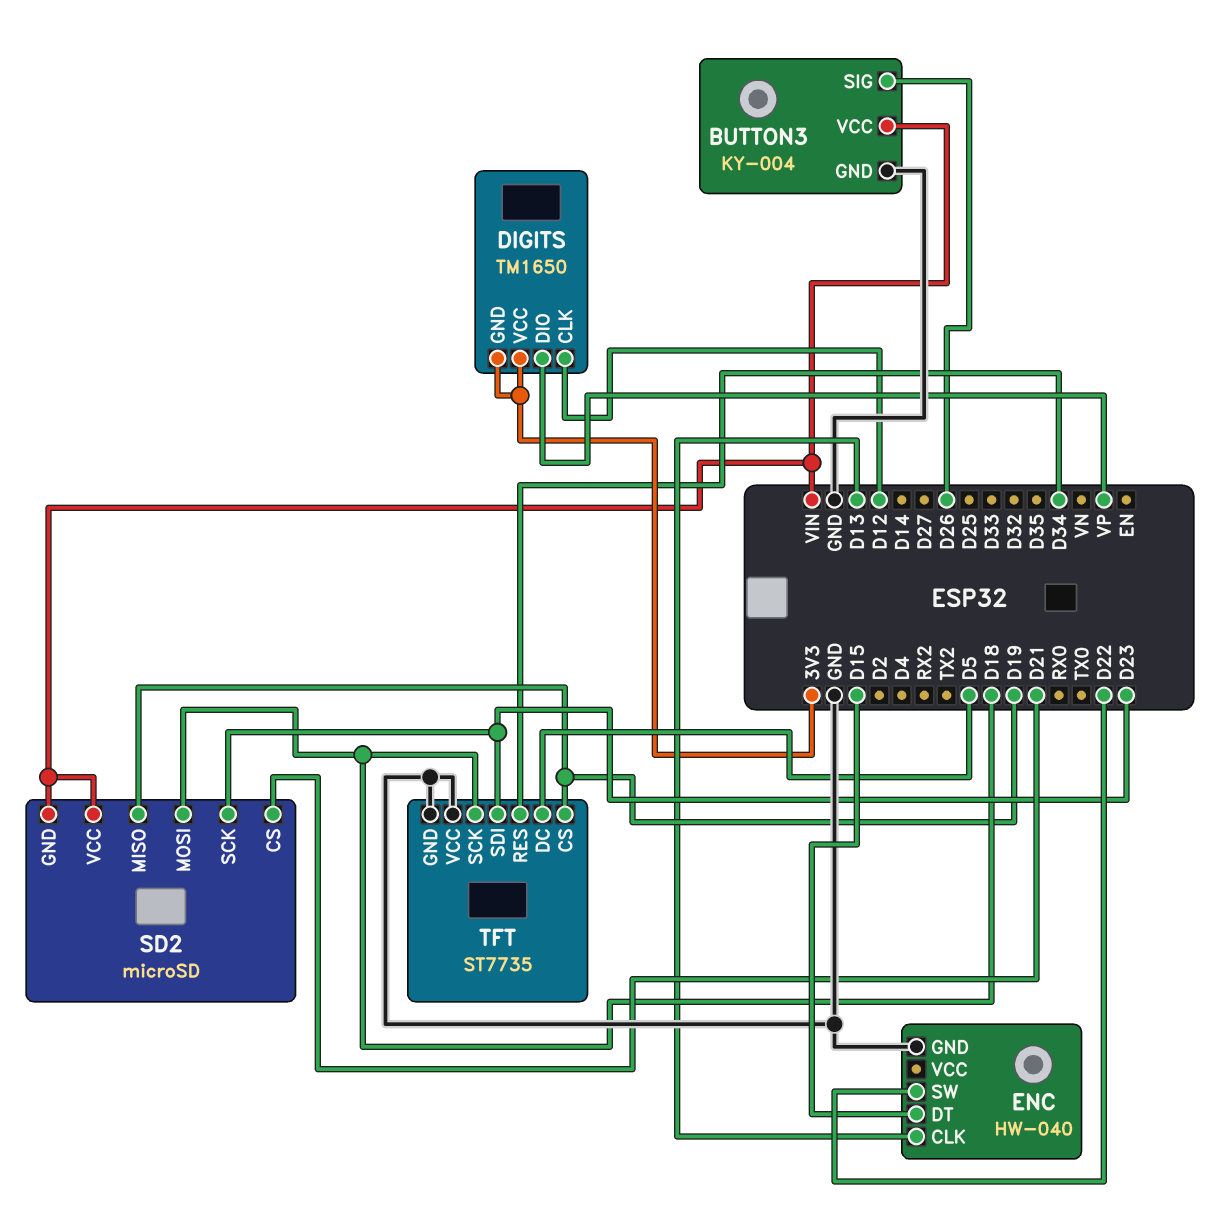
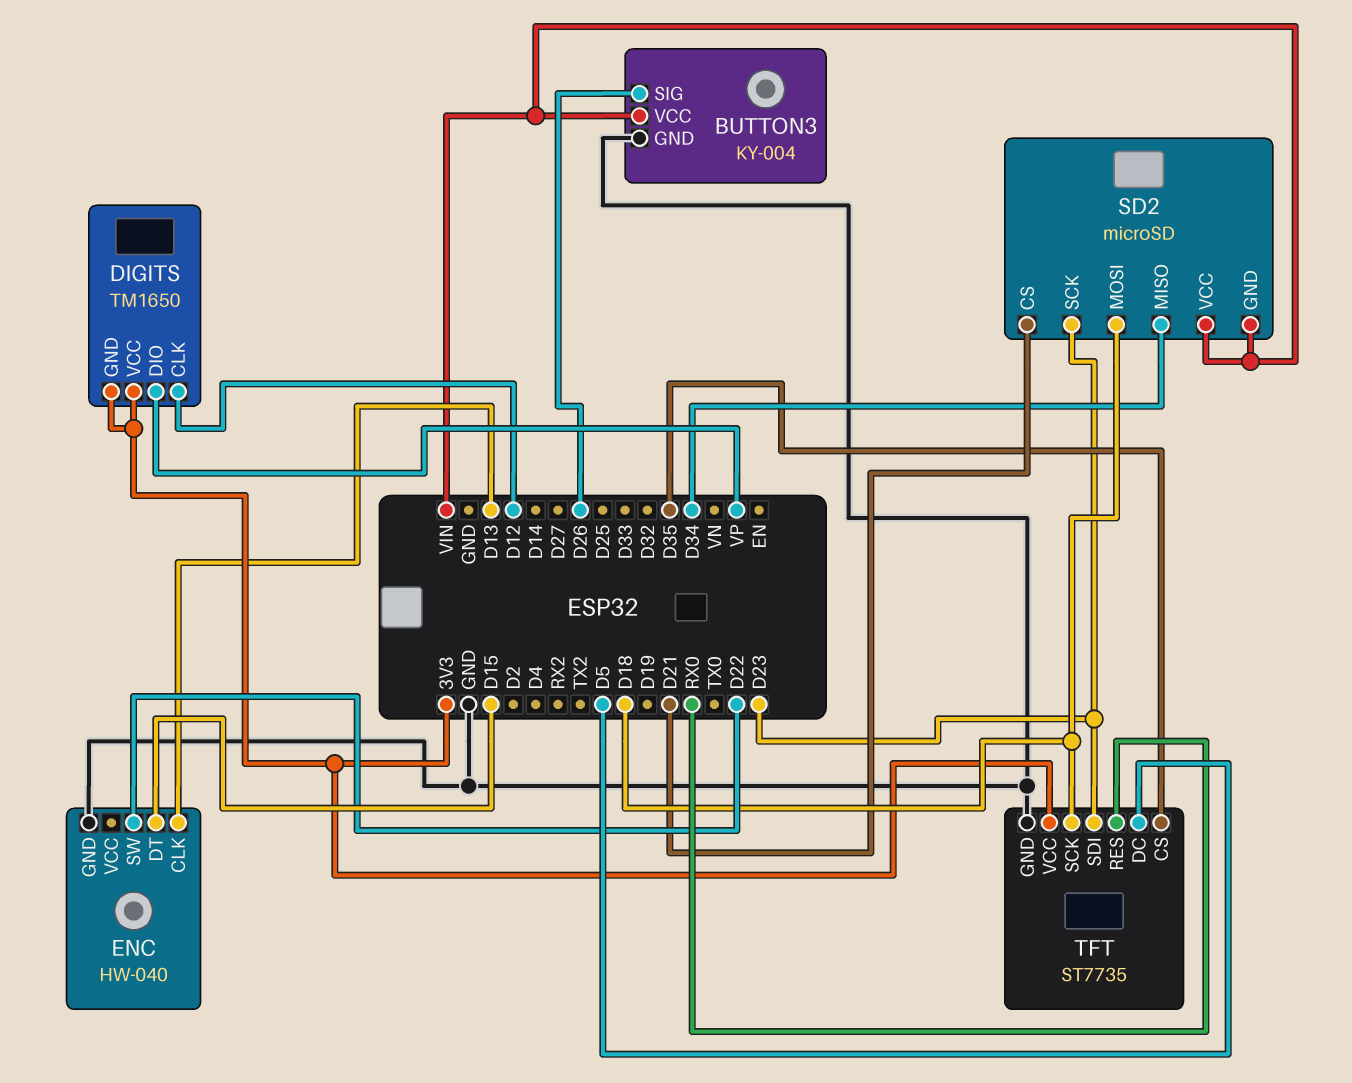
SD2 pin MISO: D19 -> D34
TFT pin CS: D19 -> D35
TFT pin RES: D34 -> RX0
TFT pin VCC: GND -> 3V3

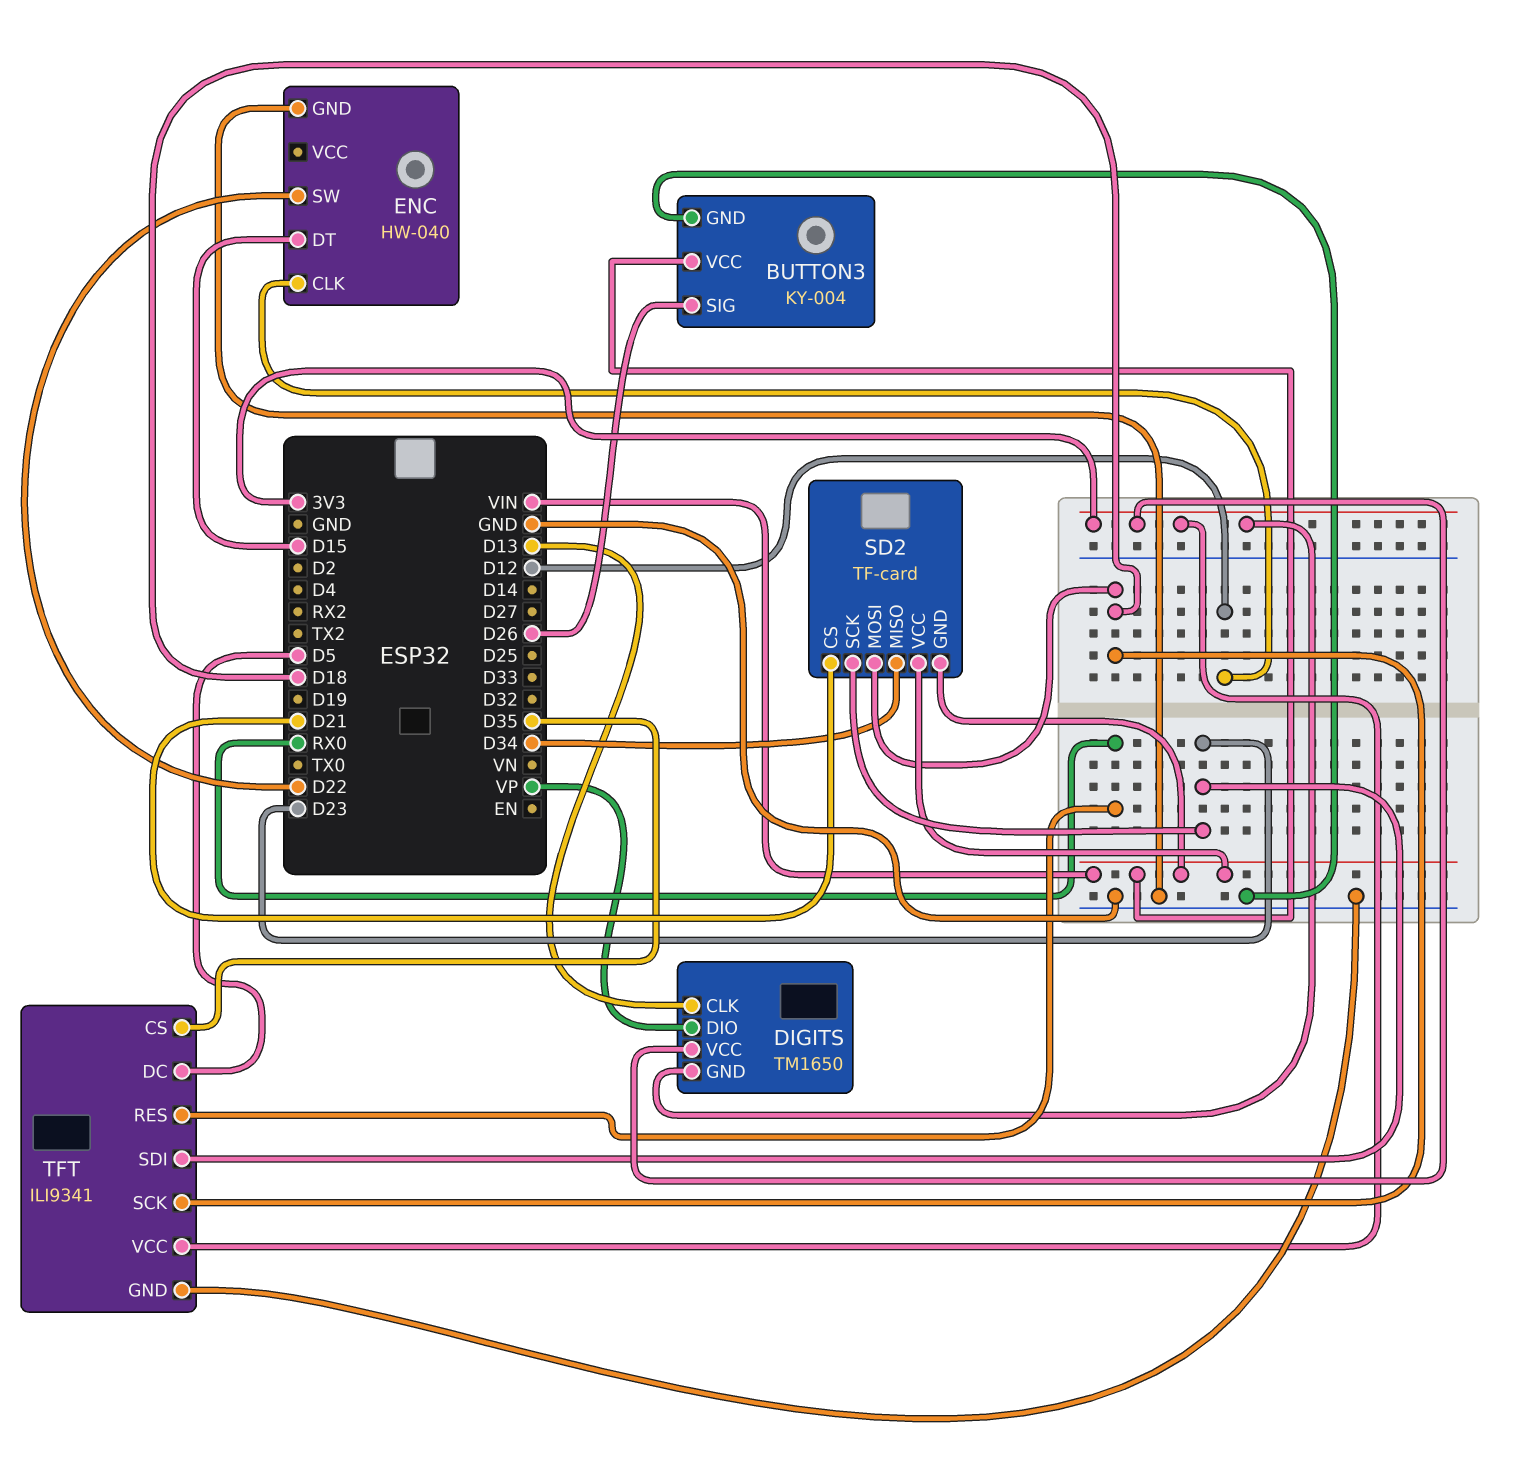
DIGITS pin CLK: D12 -> D13
ENC pin CLK: D13 -> D12
SD2: microSD -> TF-card
TFT: ST7735 -> ILI9341

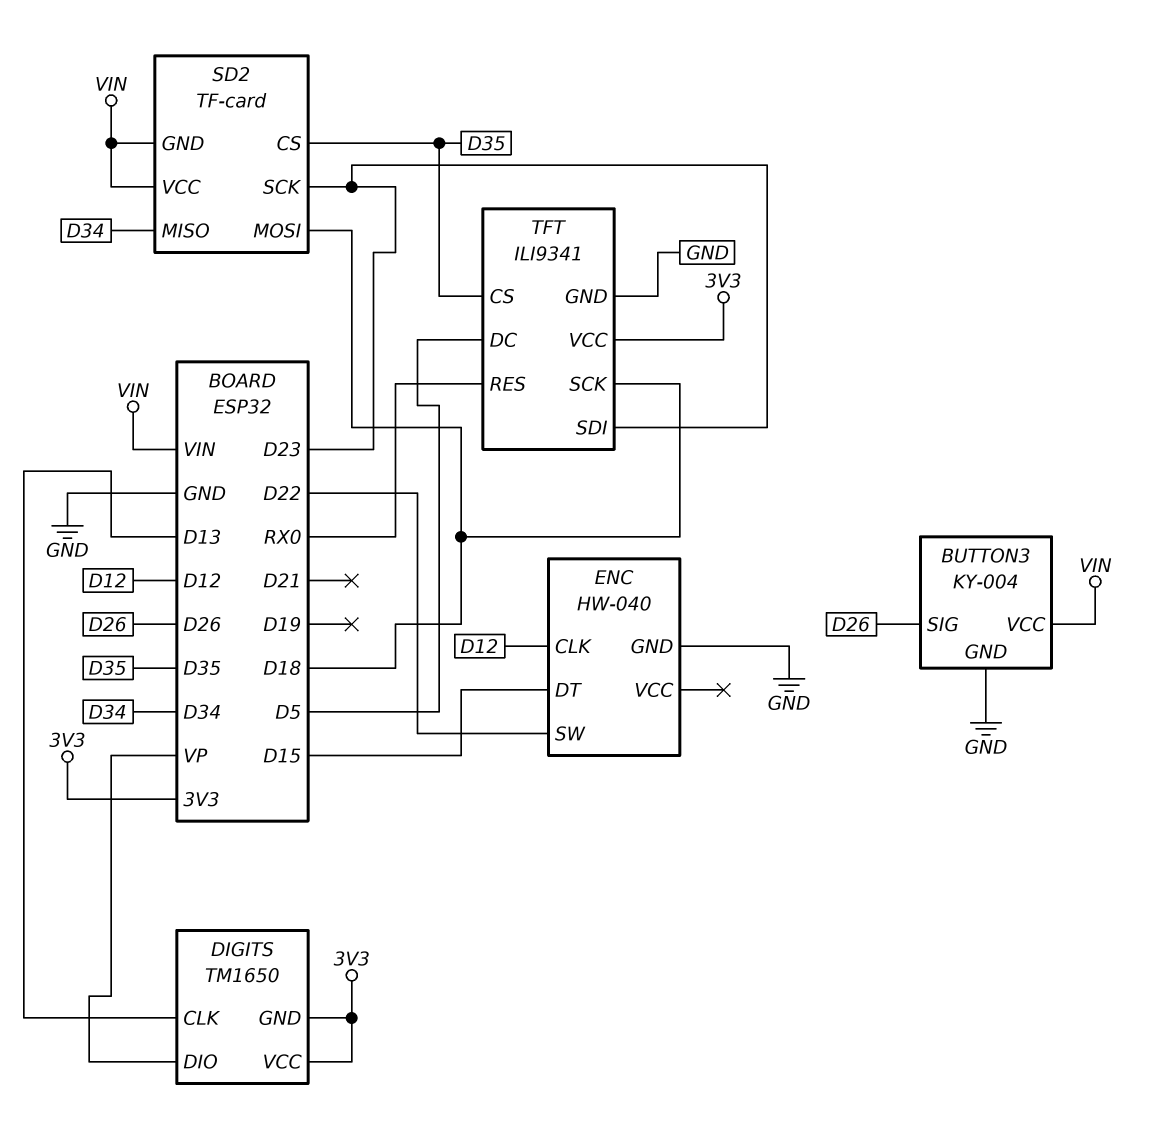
SD2 pin CS: D21 -> D35

